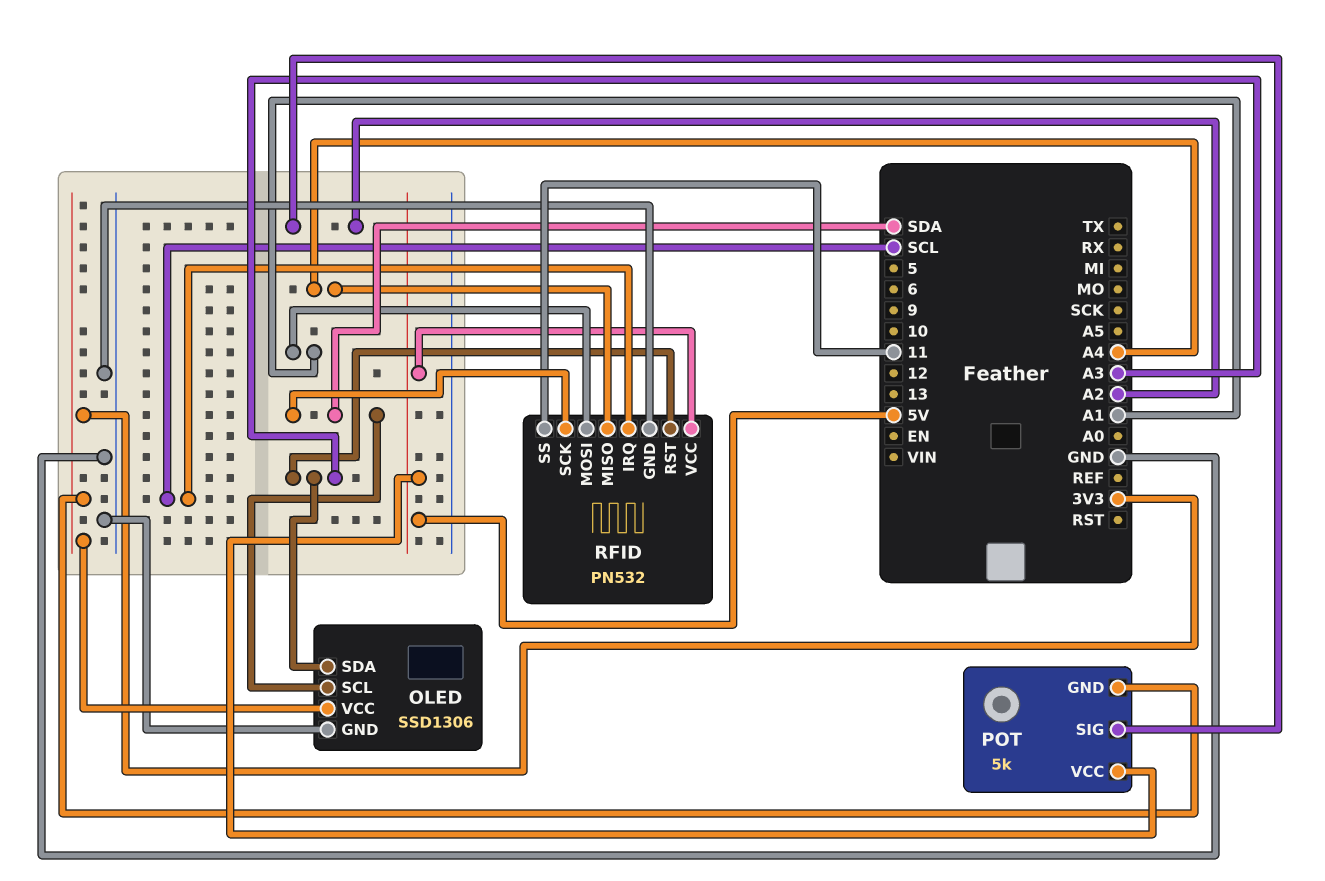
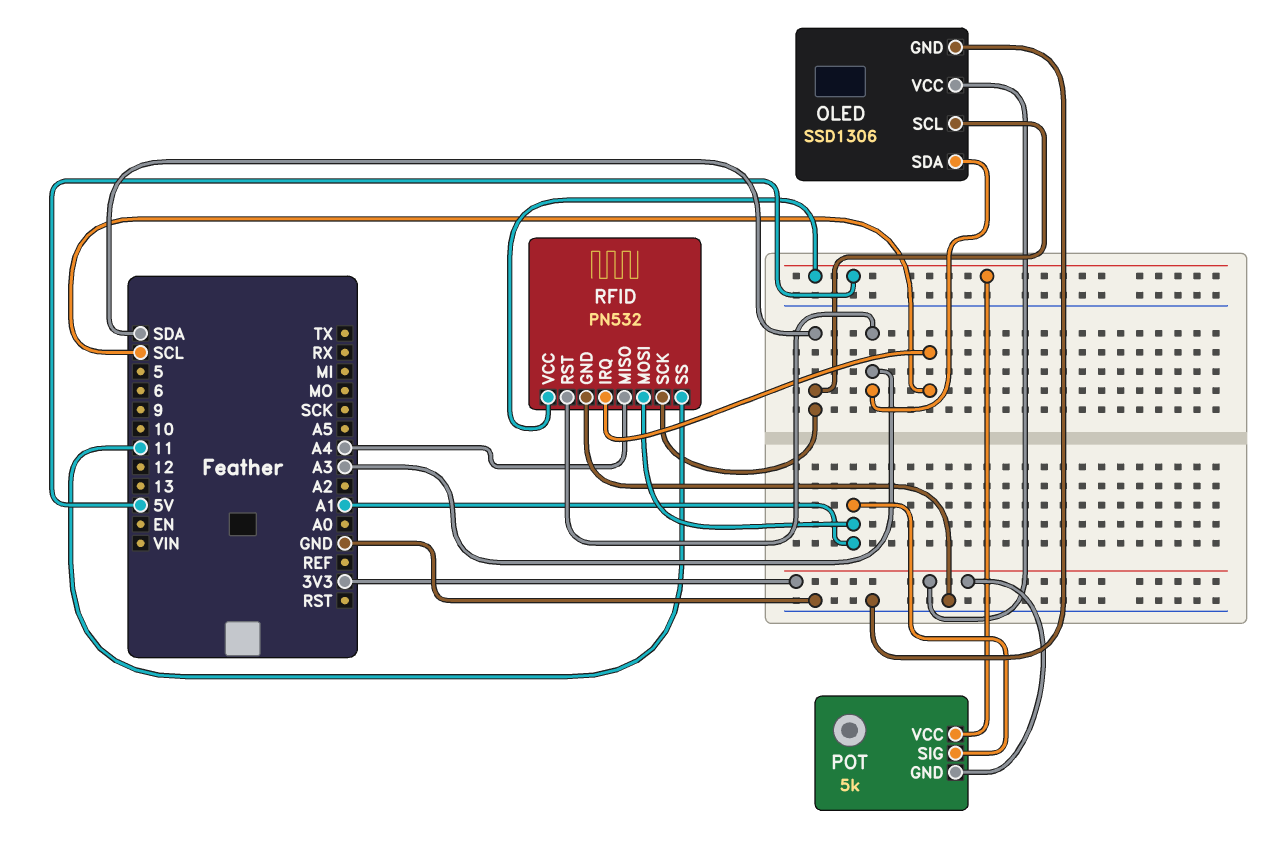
POT pin SIG: A2 -> A1

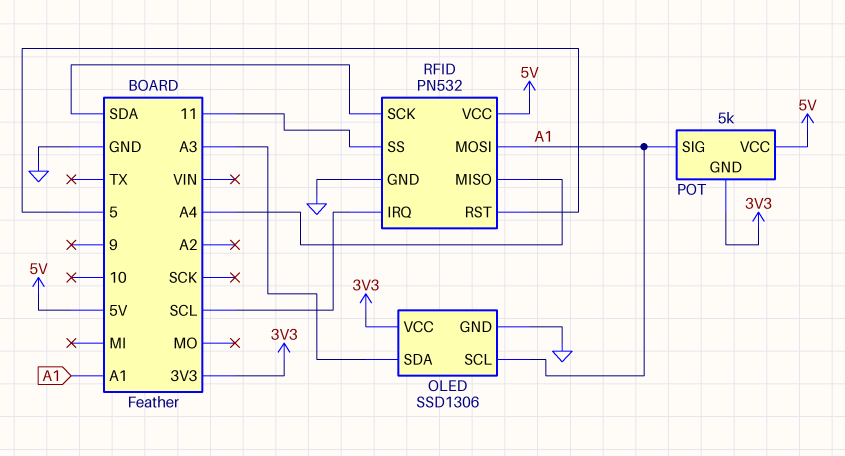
OLED pin SCL: SDA -> A1
RFID pin RST: A3 -> 5

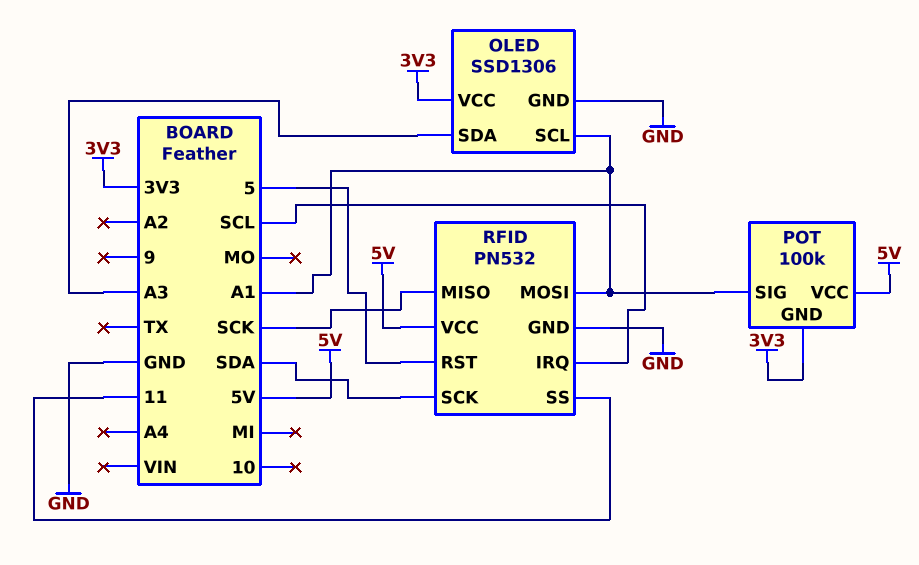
POT: 5k -> 100k
RFID pin MISO: A4 -> SCK

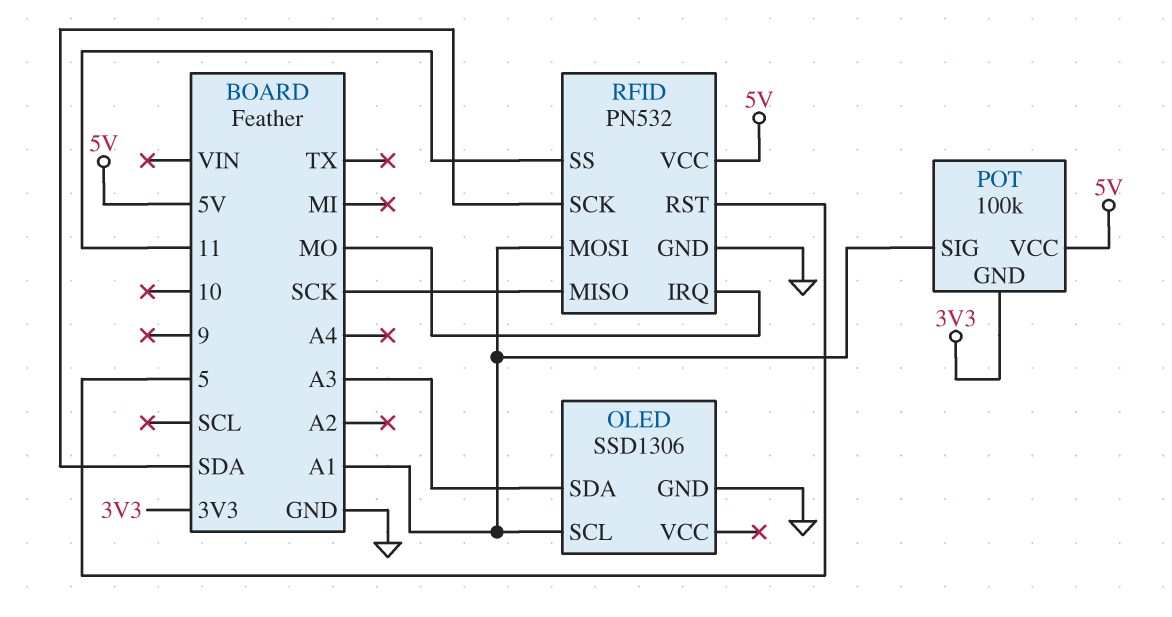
OLED pin VCC: 3V3 -> none
RFID pin IRQ: SCL -> MO

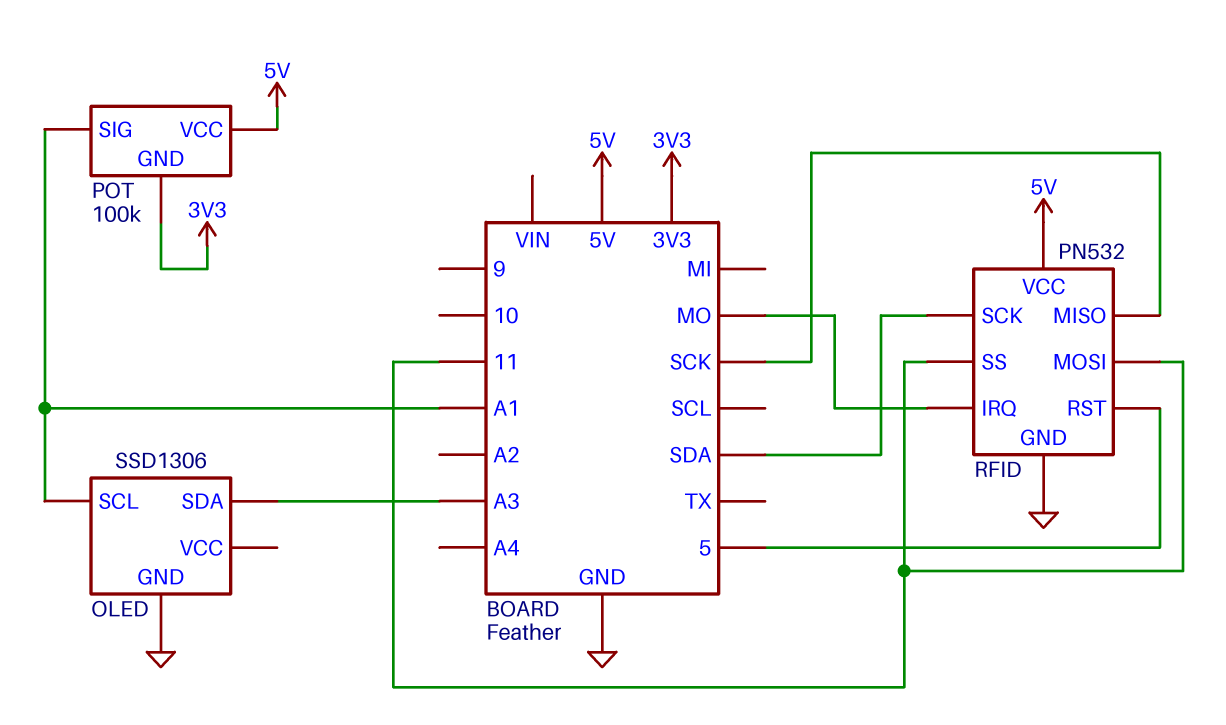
RFID pin MOSI: A1 -> 11

